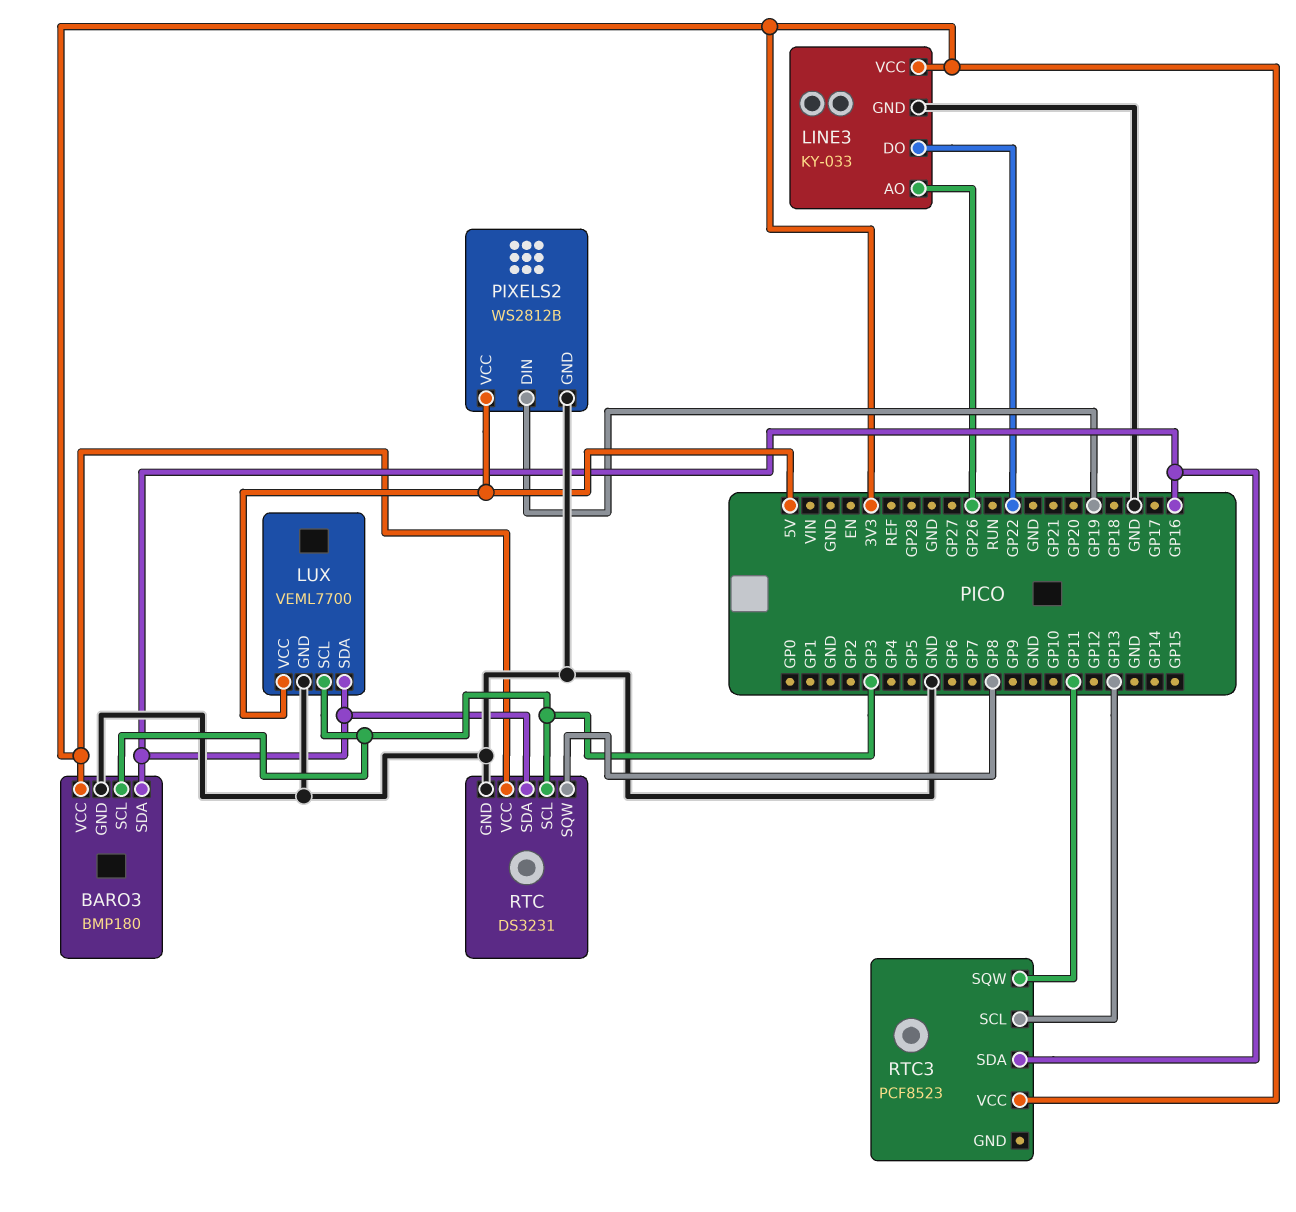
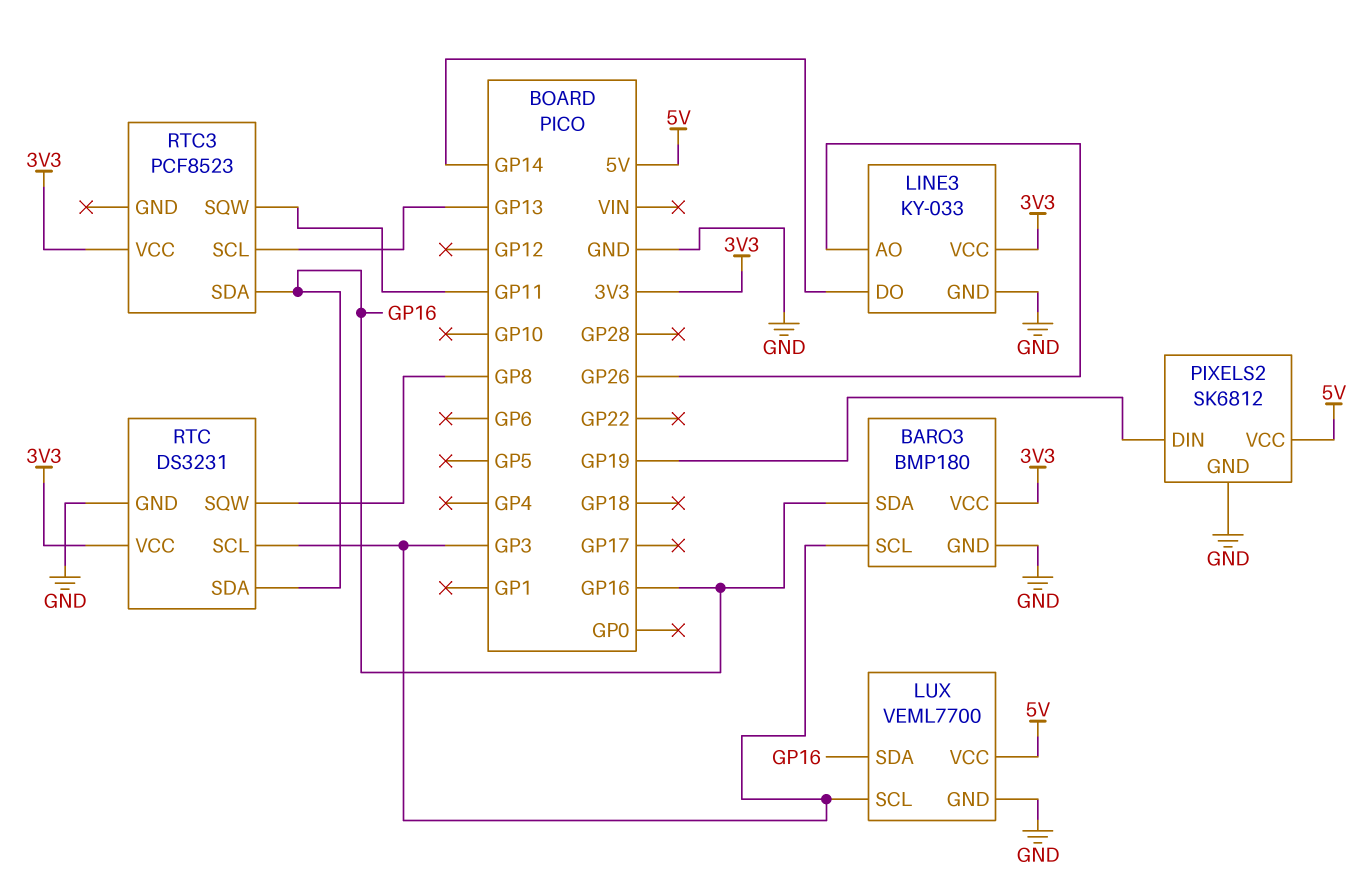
LINE3 pin DO: GP22 -> GP14
PIXELS2: WS2812B -> SK6812

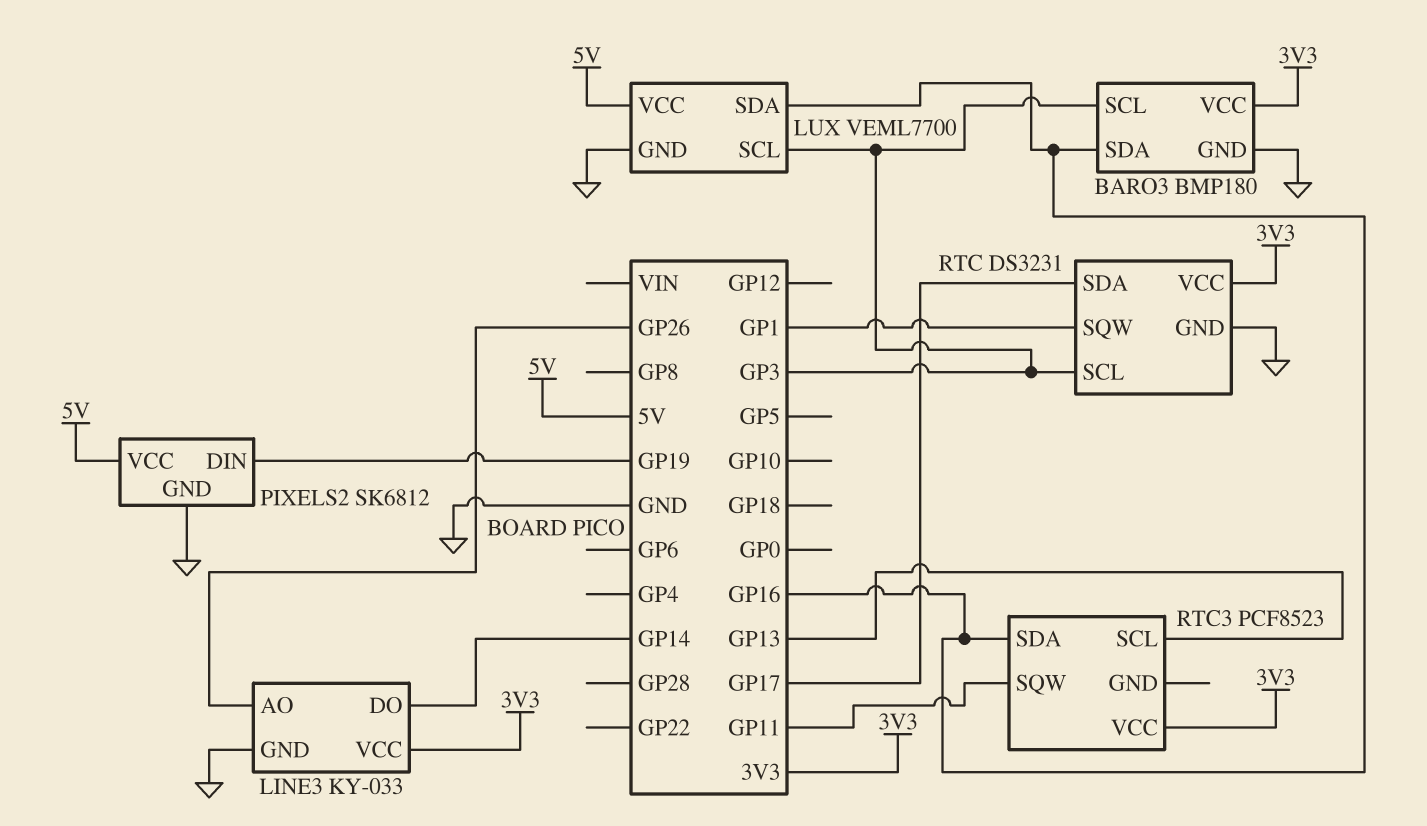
RTC pin SDA: GP16 -> GP17
RTC pin SQW: GP8 -> GP1

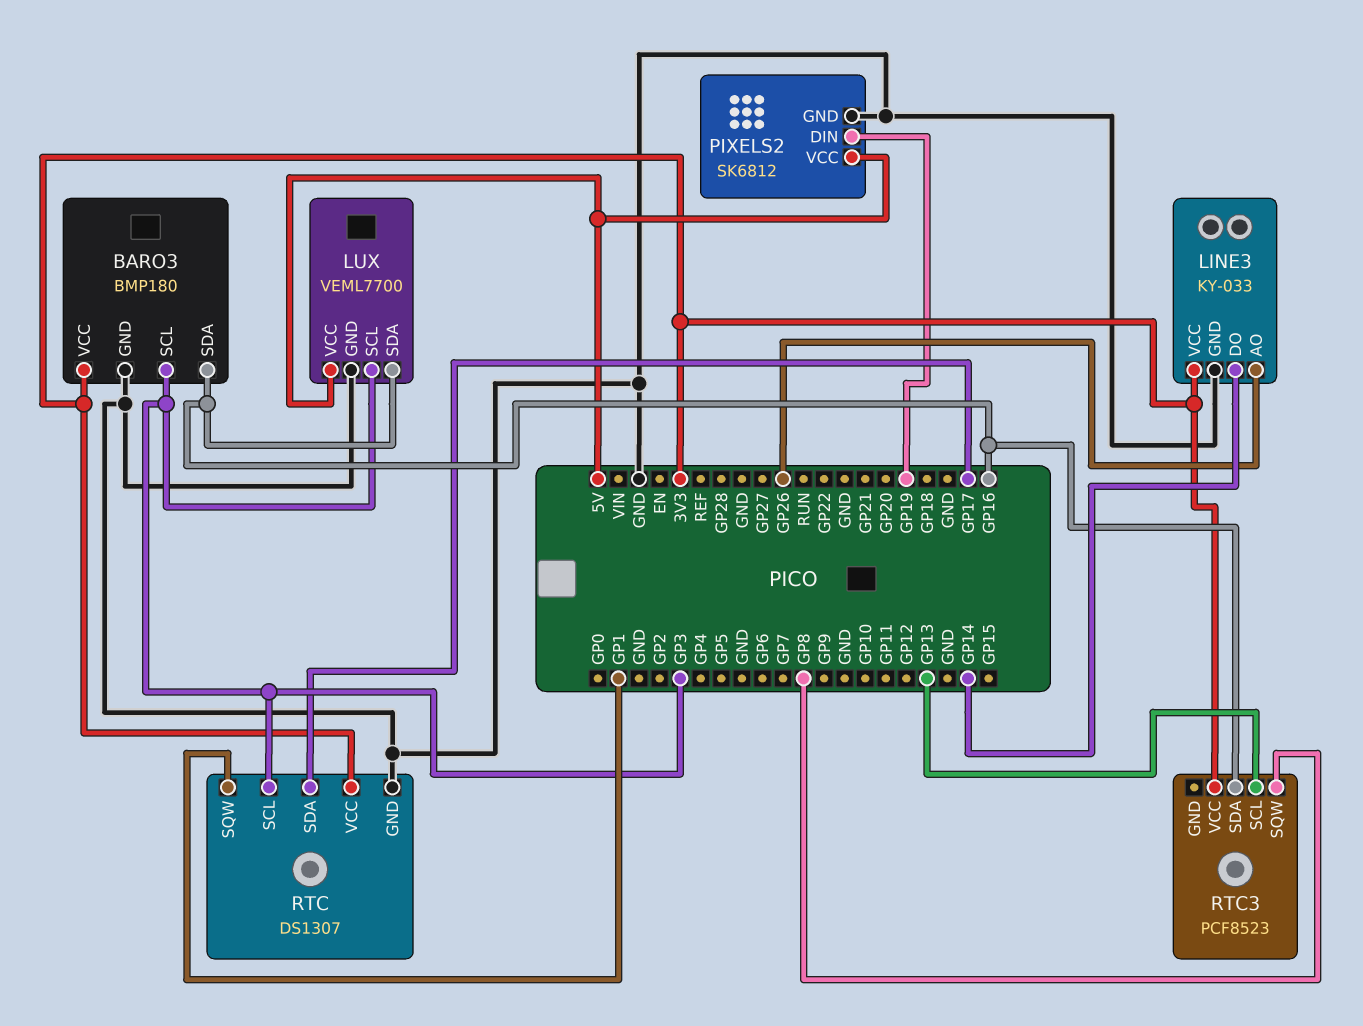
RTC: DS3231 -> DS1307
RTC3 pin SQW: GP11 -> GP8

